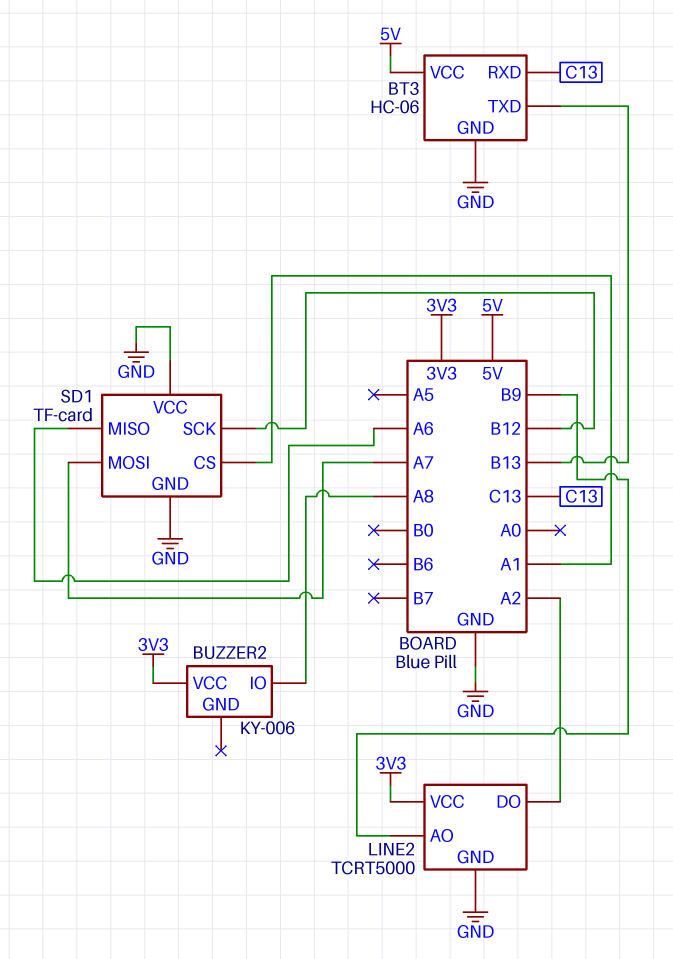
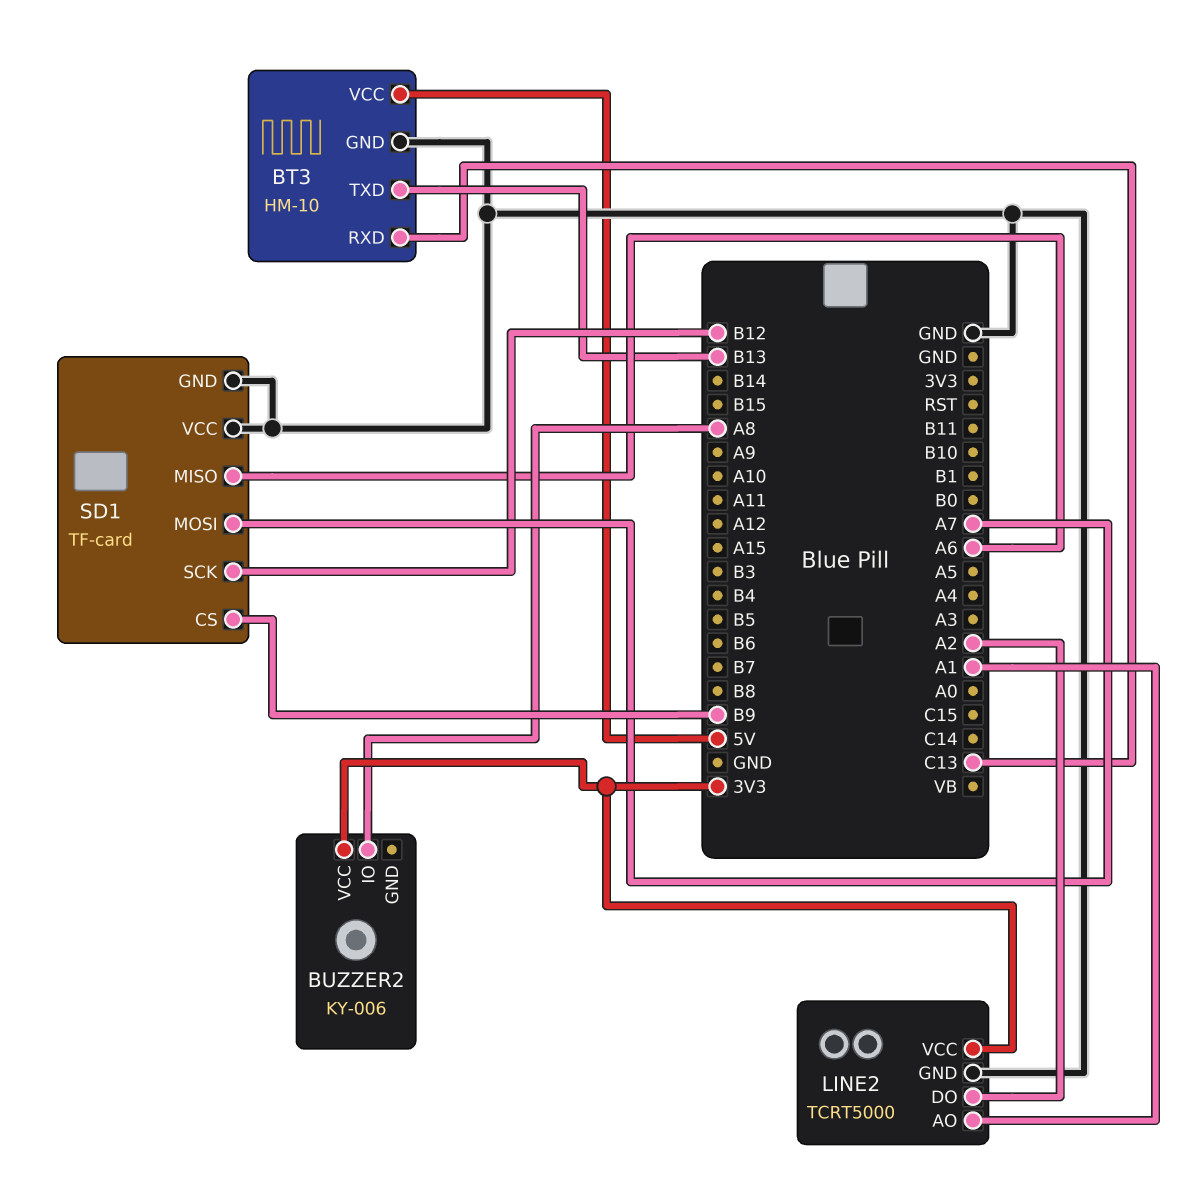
BT3: HC-06 -> HM-10
LINE2 pin AO: B9 -> A1
SD1 pin CS: A1 -> B9

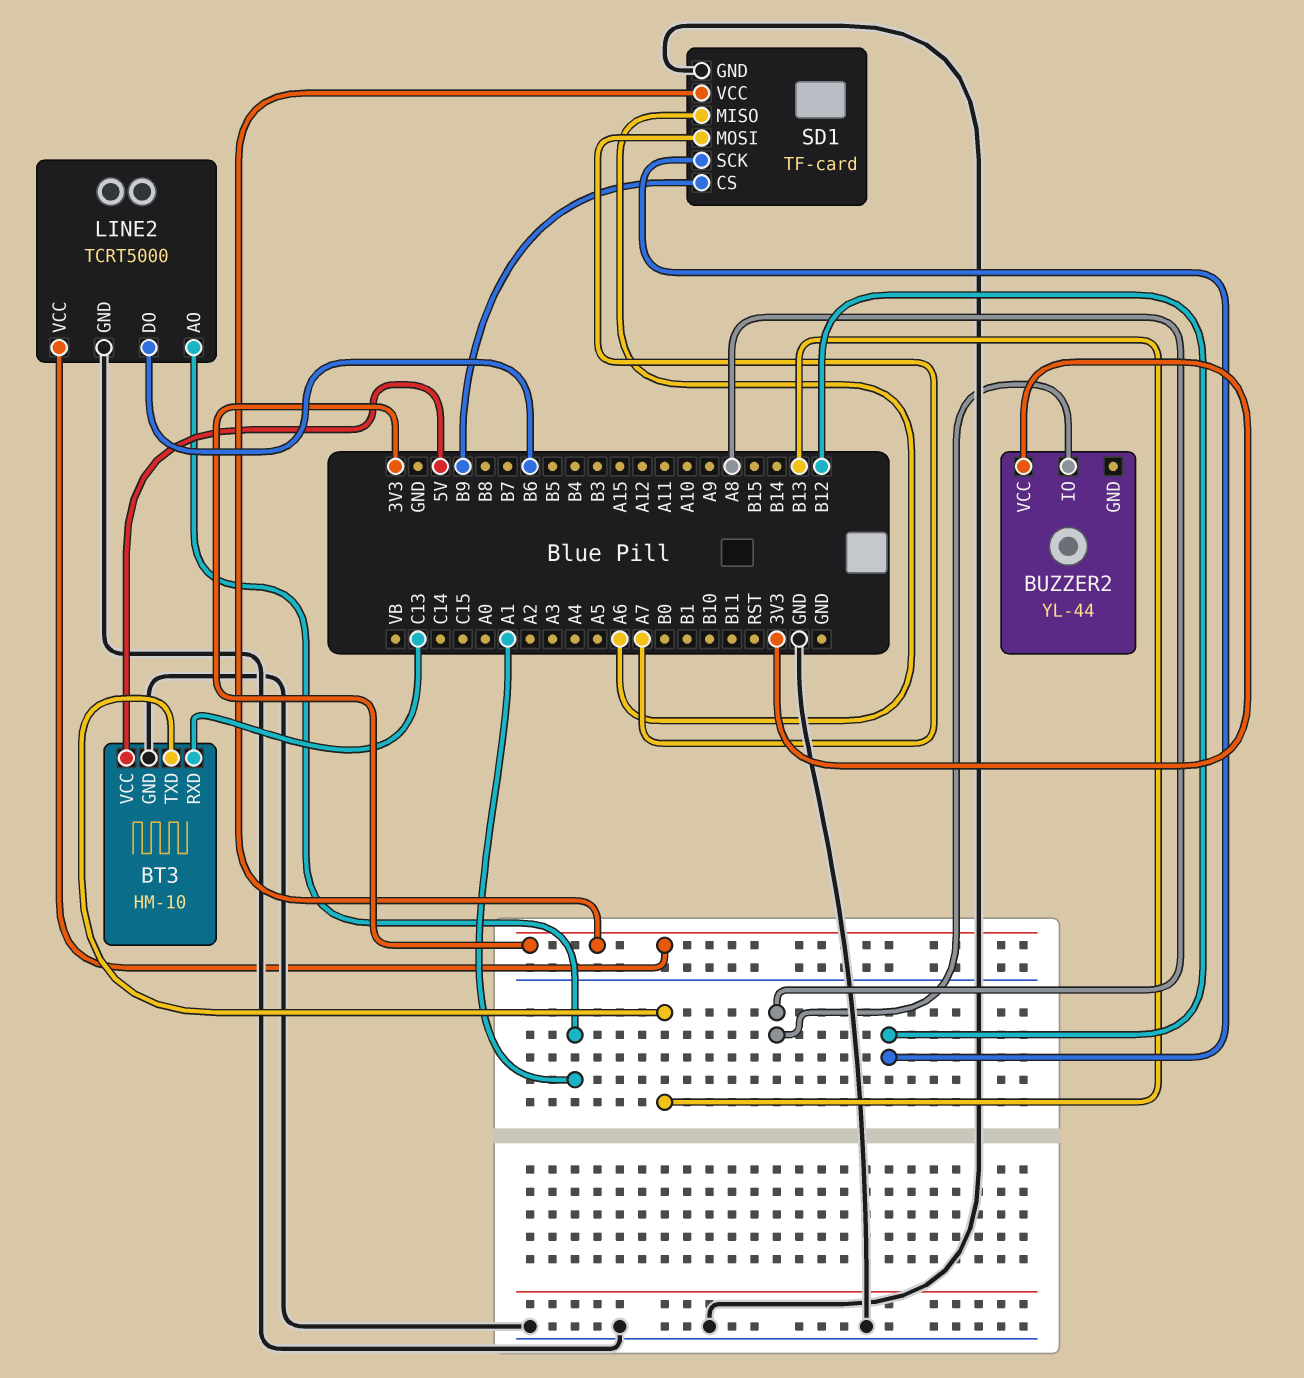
BUZZER2: KY-006 -> YL-44
LINE2 pin DO: A2 -> B6
SD1 pin VCC: GND -> 3V3

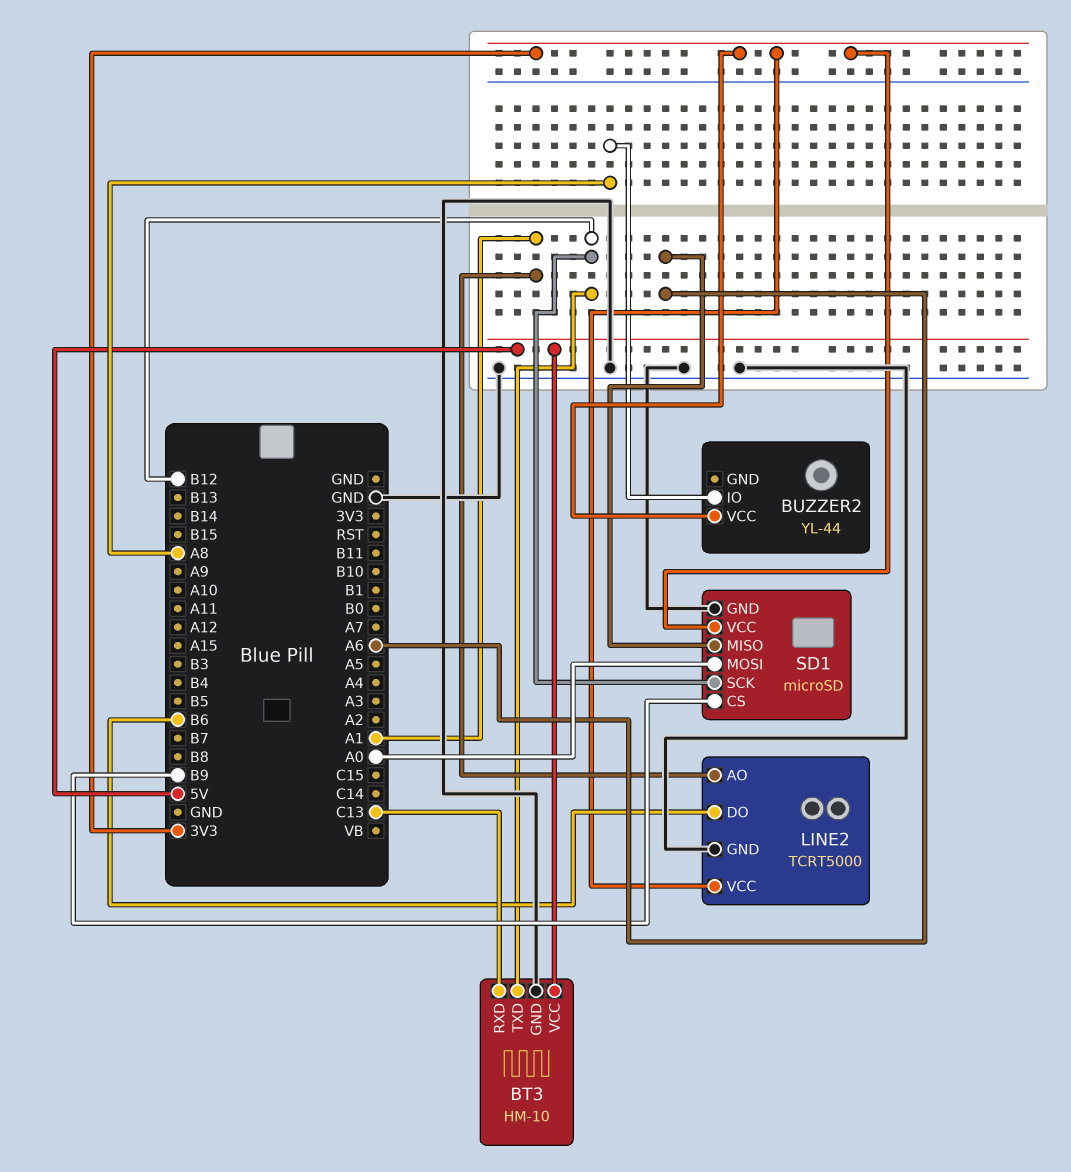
BT3 pin TXD: B13 -> B12
SD1: TF-card -> microSD
SD1 pin MOSI: A7 -> A0

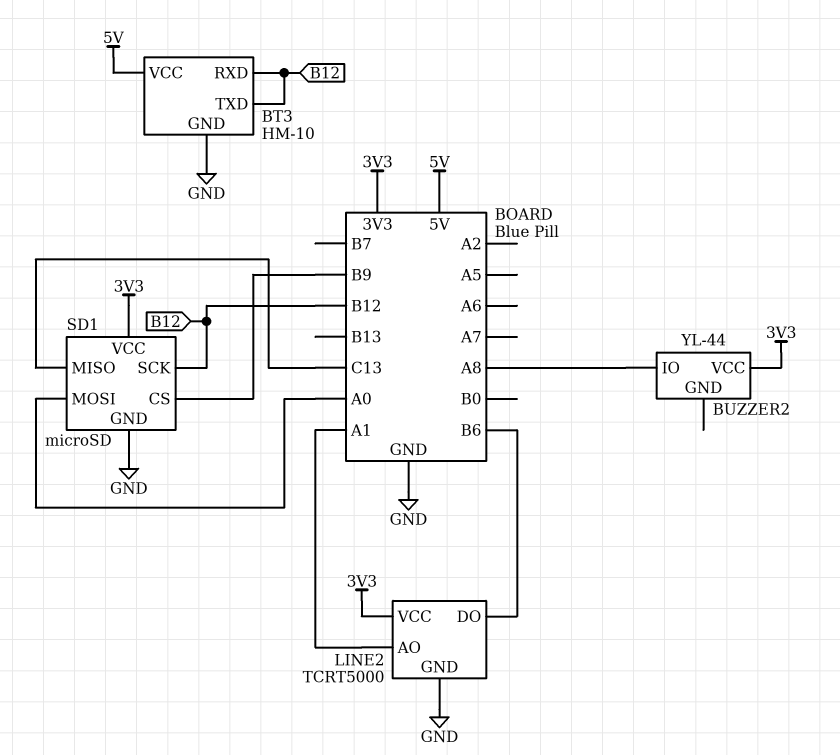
BT3 pin RXD: C13 -> B12
SD1 pin MISO: A6 -> C13

